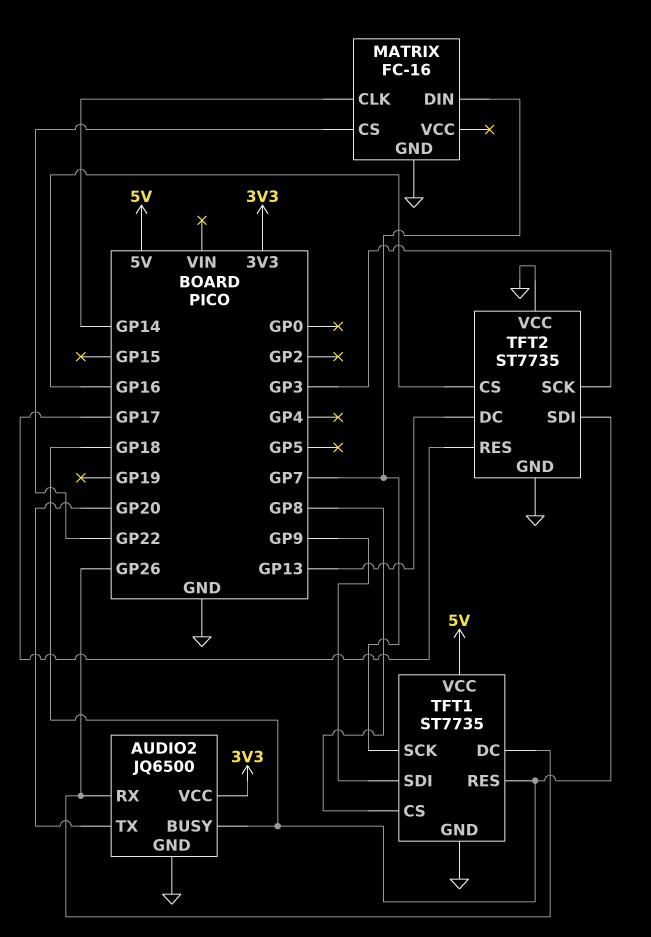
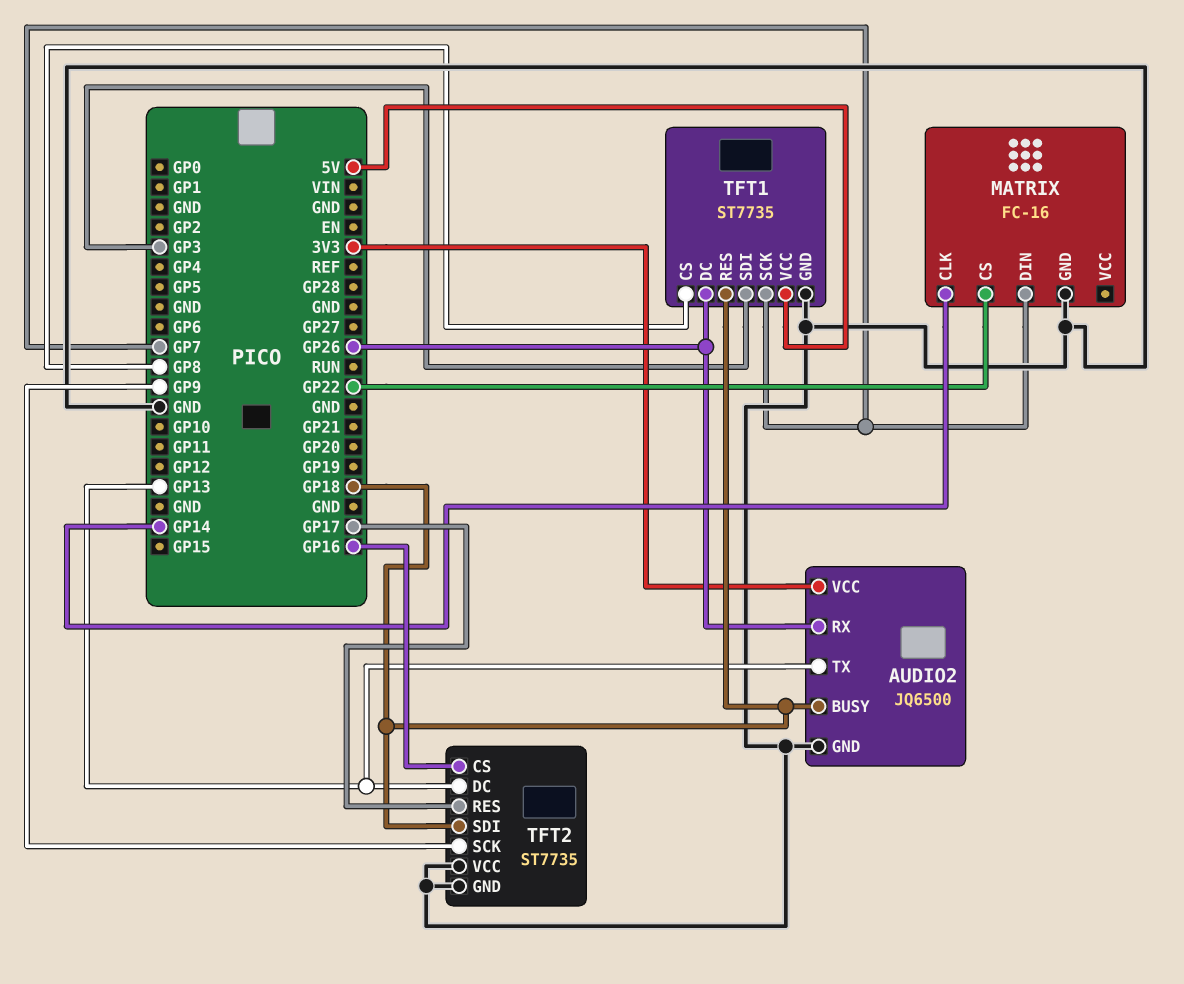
AUDIO2 pin TX: GP20 -> GP13
TFT1 pin SDI: GP9 -> GP3
TFT2 pin SCK: GP3 -> GP9

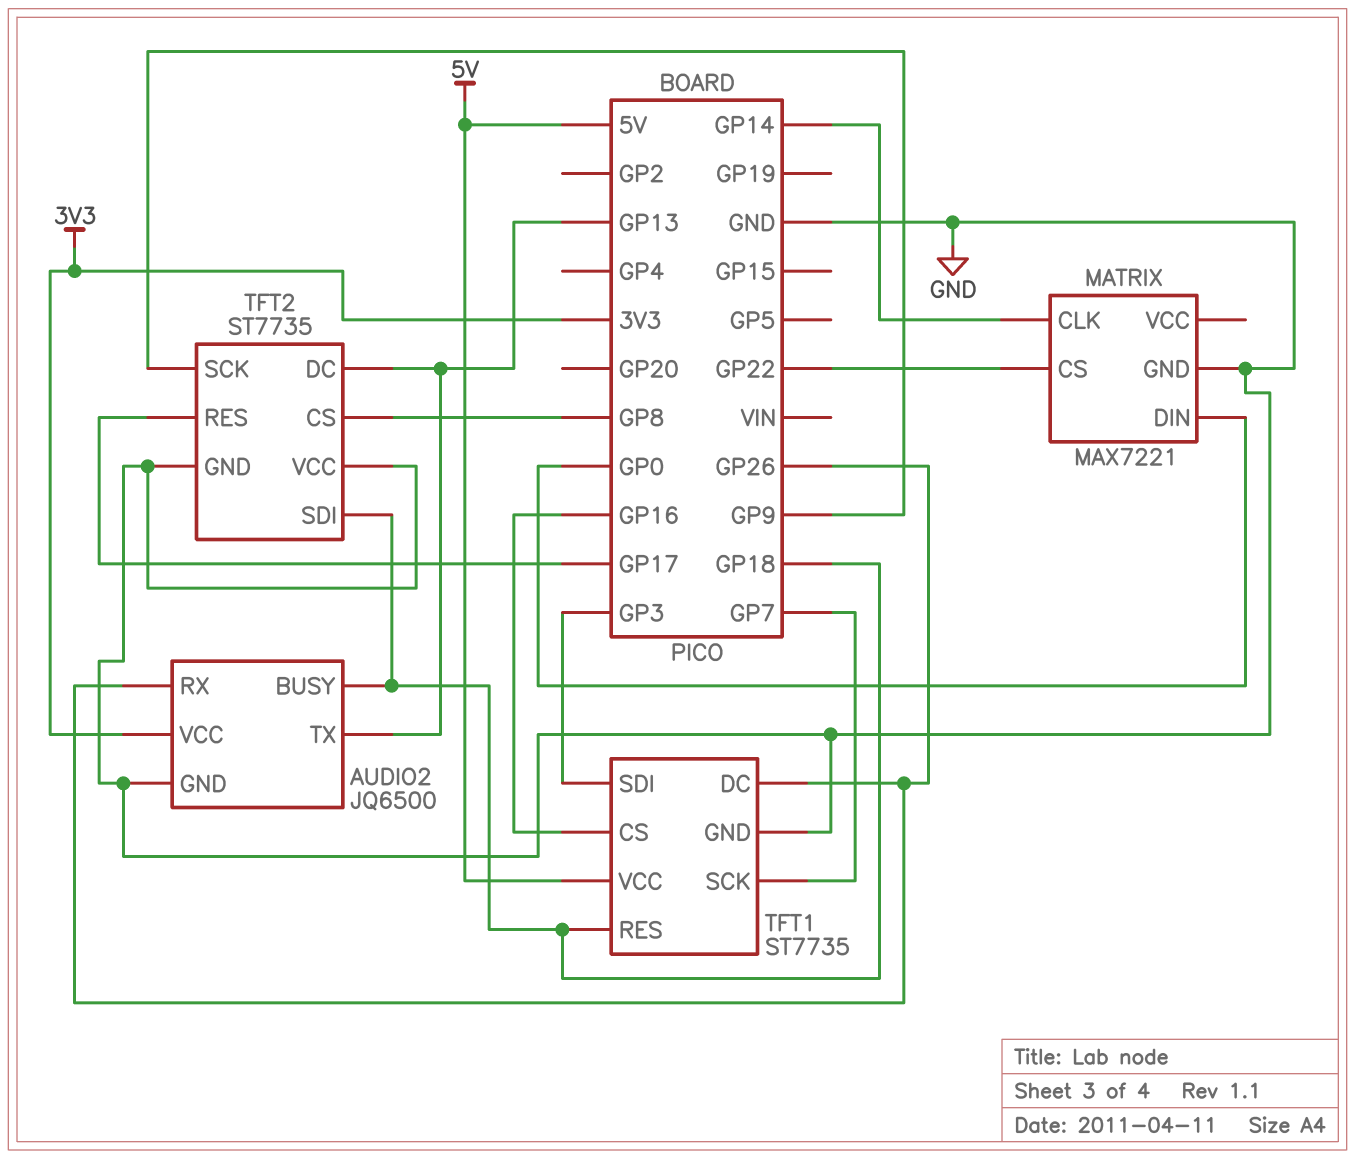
MATRIX: FC-16 -> MAX7221
MATRIX pin DIN: GP7 -> GP0
TFT1 pin CS: GP8 -> GP16
TFT2 pin CS: GP16 -> GP8

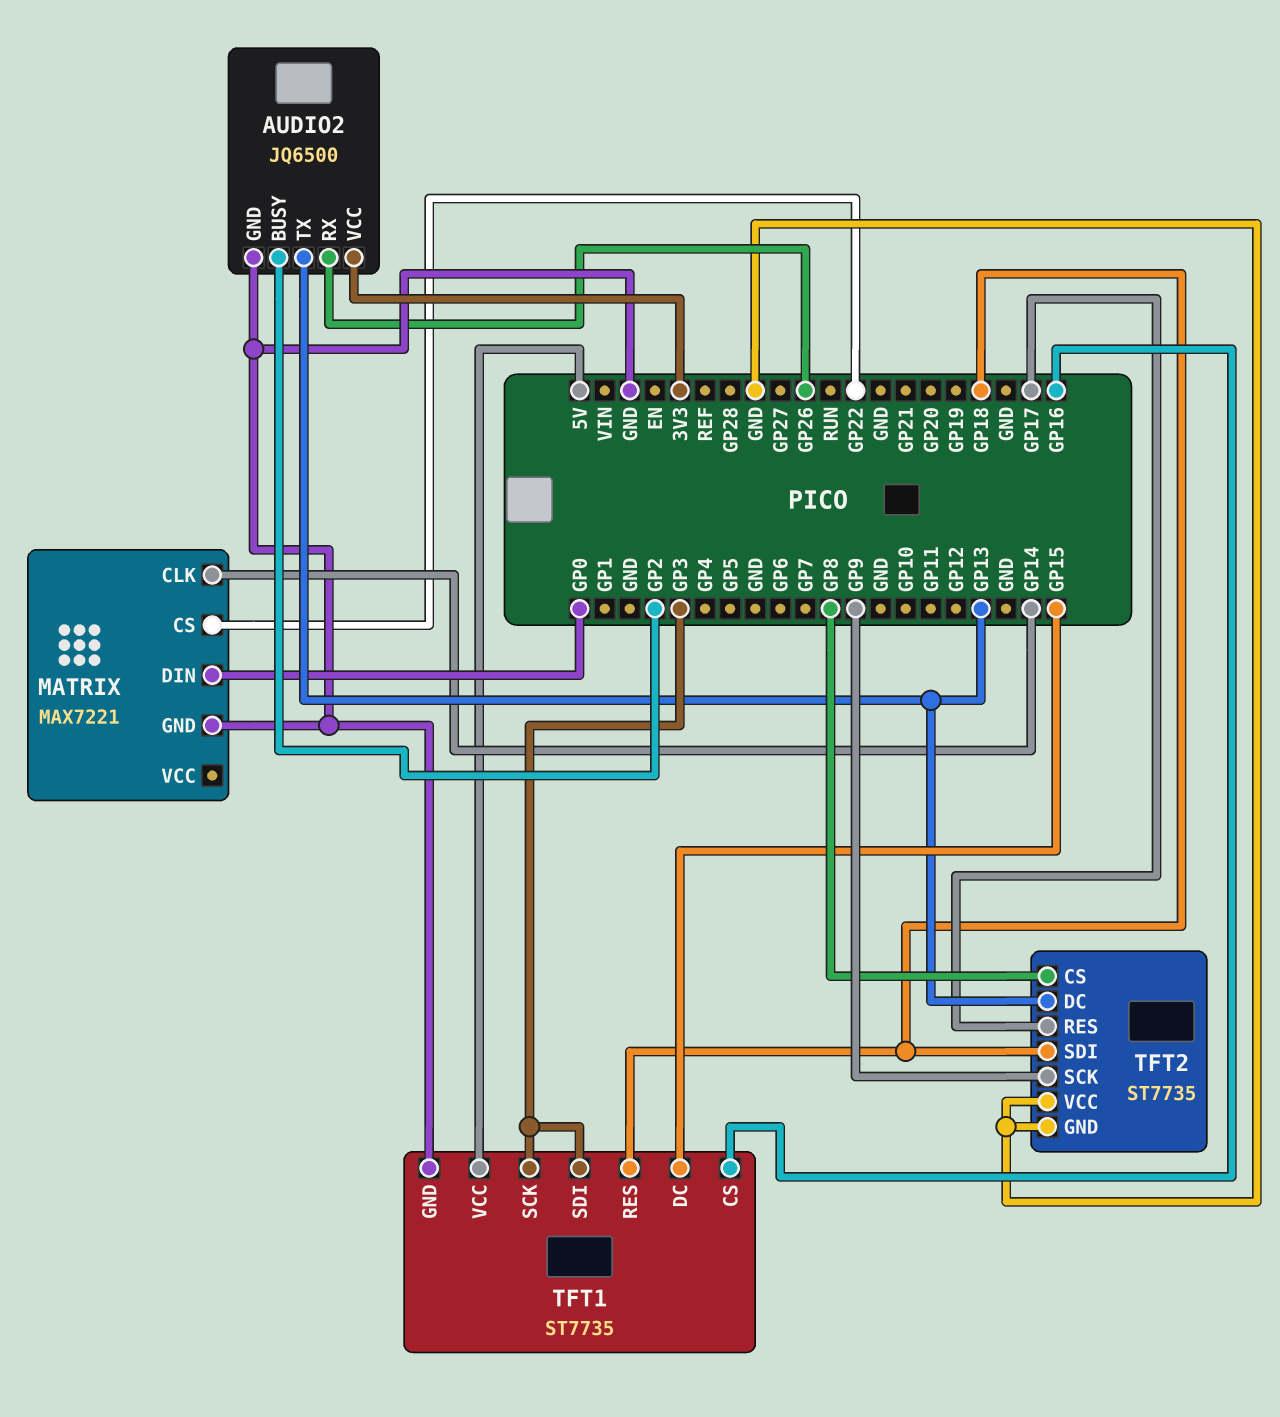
AUDIO2 pin BUSY: GP18 -> GP2
TFT1 pin DC: GP26 -> GP15
TFT1 pin SCK: GP7 -> GP3

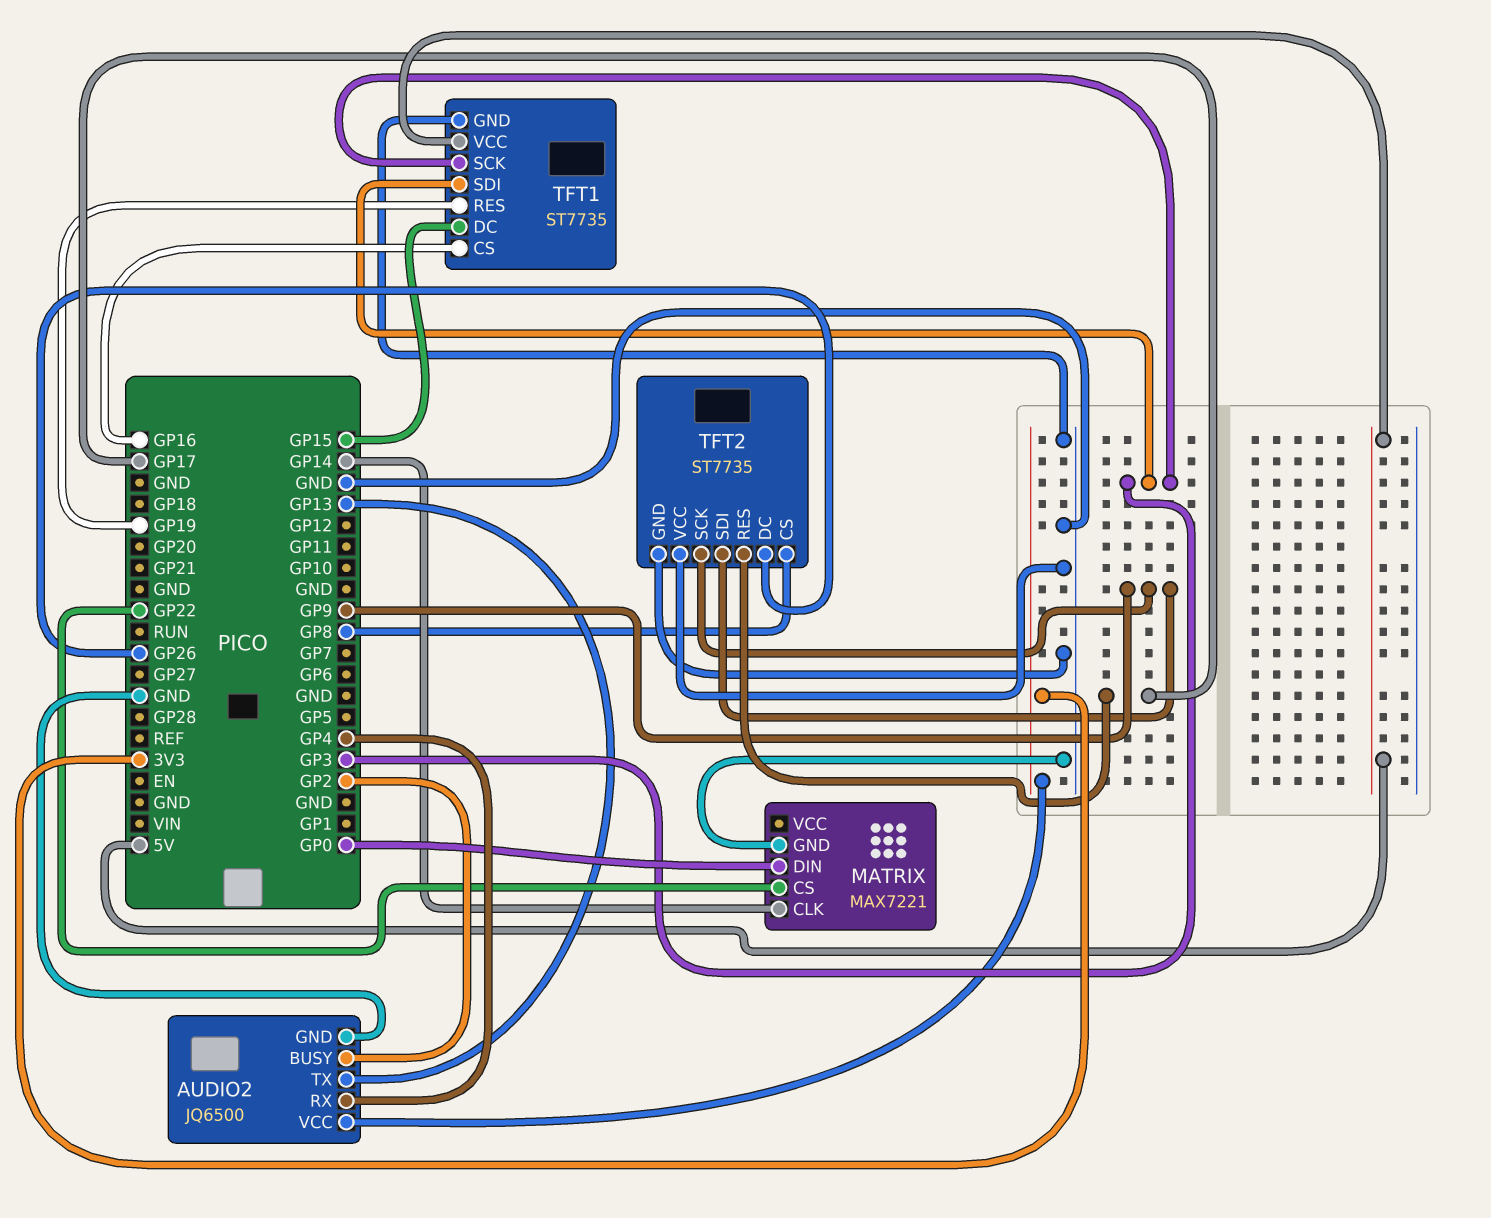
AUDIO2 pin RX: GP26 -> GP4
TFT1 pin RES: GP18 -> GP19
TFT2 pin DC: GP13 -> GP26
TFT2 pin SDI: GP18 -> GP9

